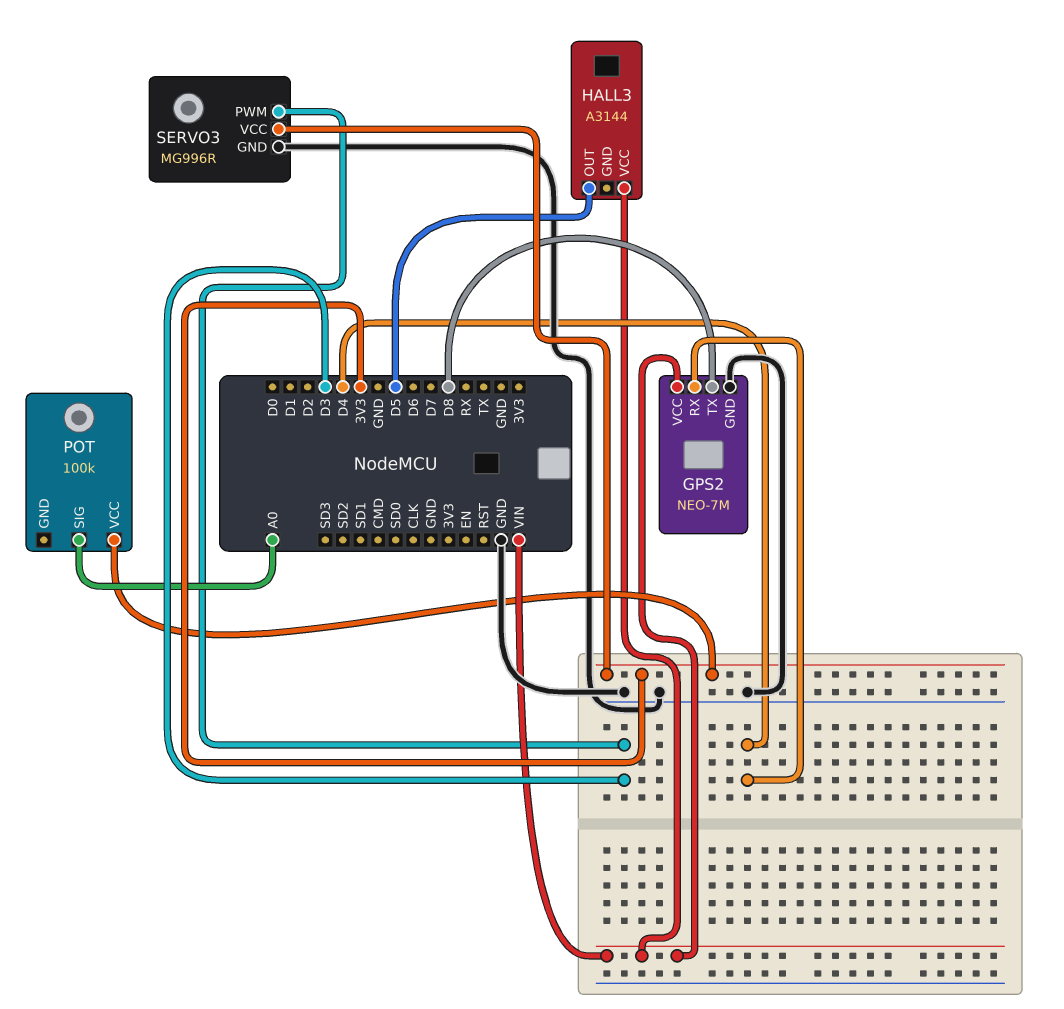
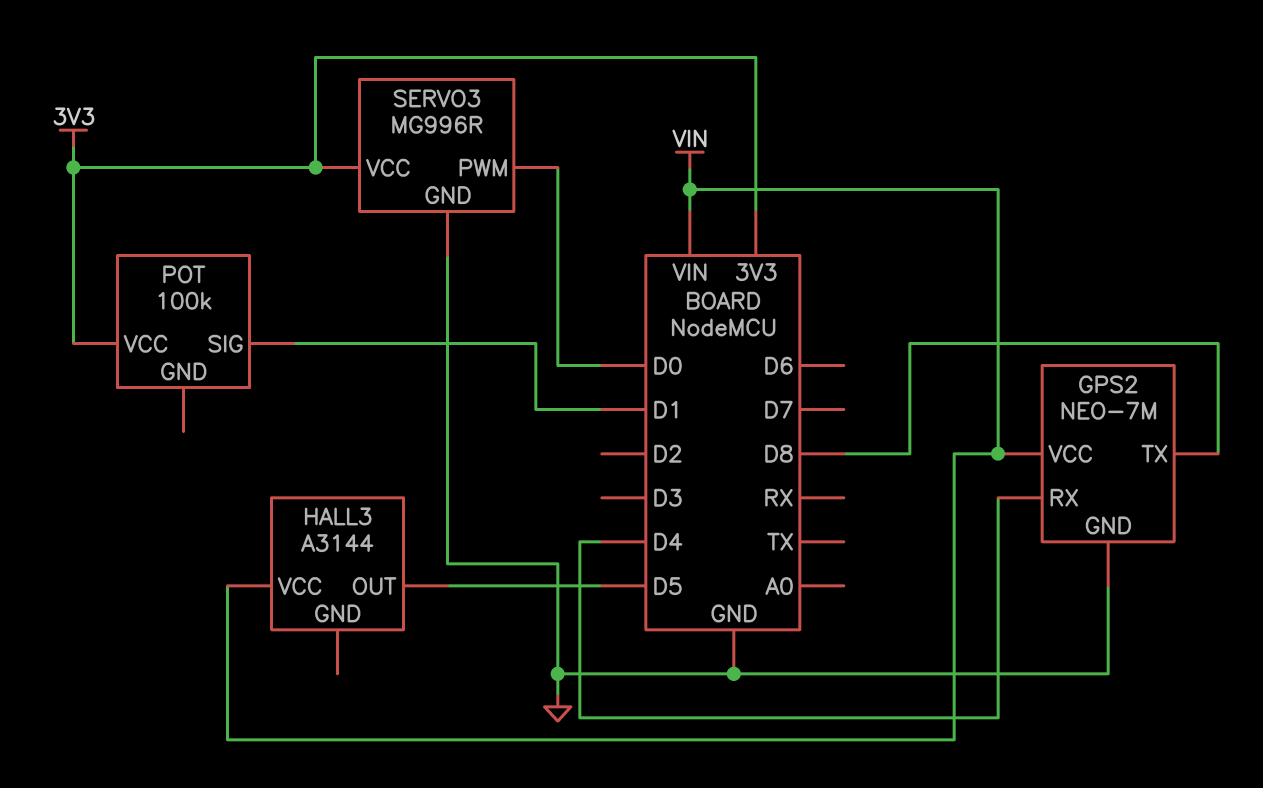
POT pin SIG: A0 -> D1
SERVO3 pin PWM: D3 -> D0

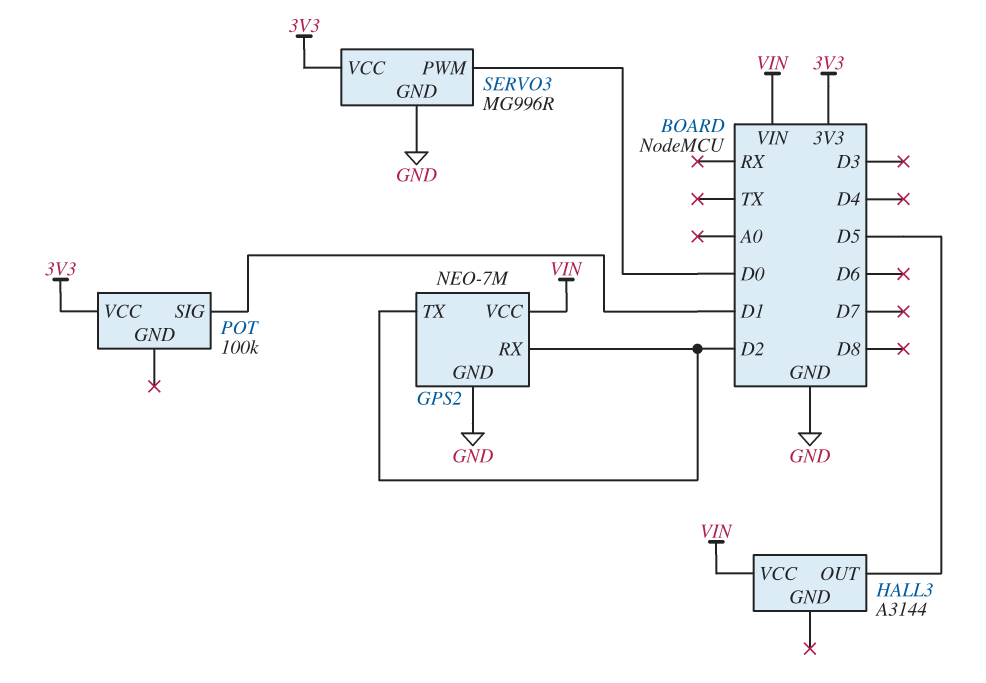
GPS2 pin RX: D4 -> D2
GPS2 pin TX: D8 -> D2

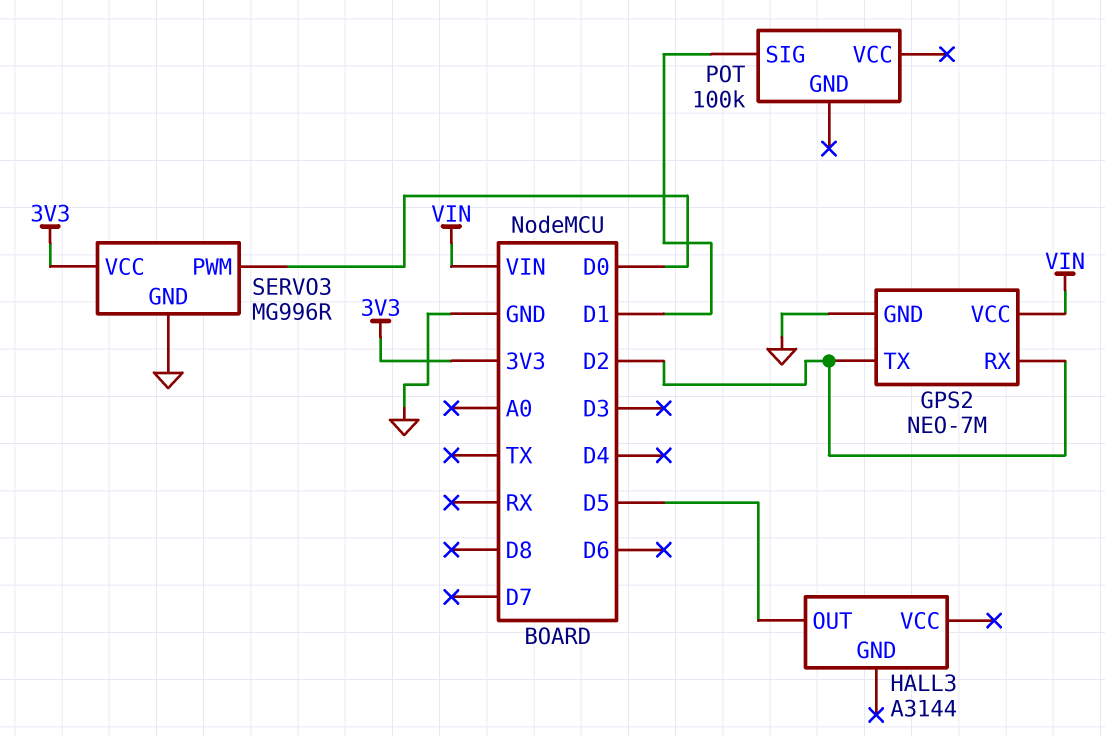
HALL3 pin VCC: VIN -> none
POT pin VCC: 3V3 -> none

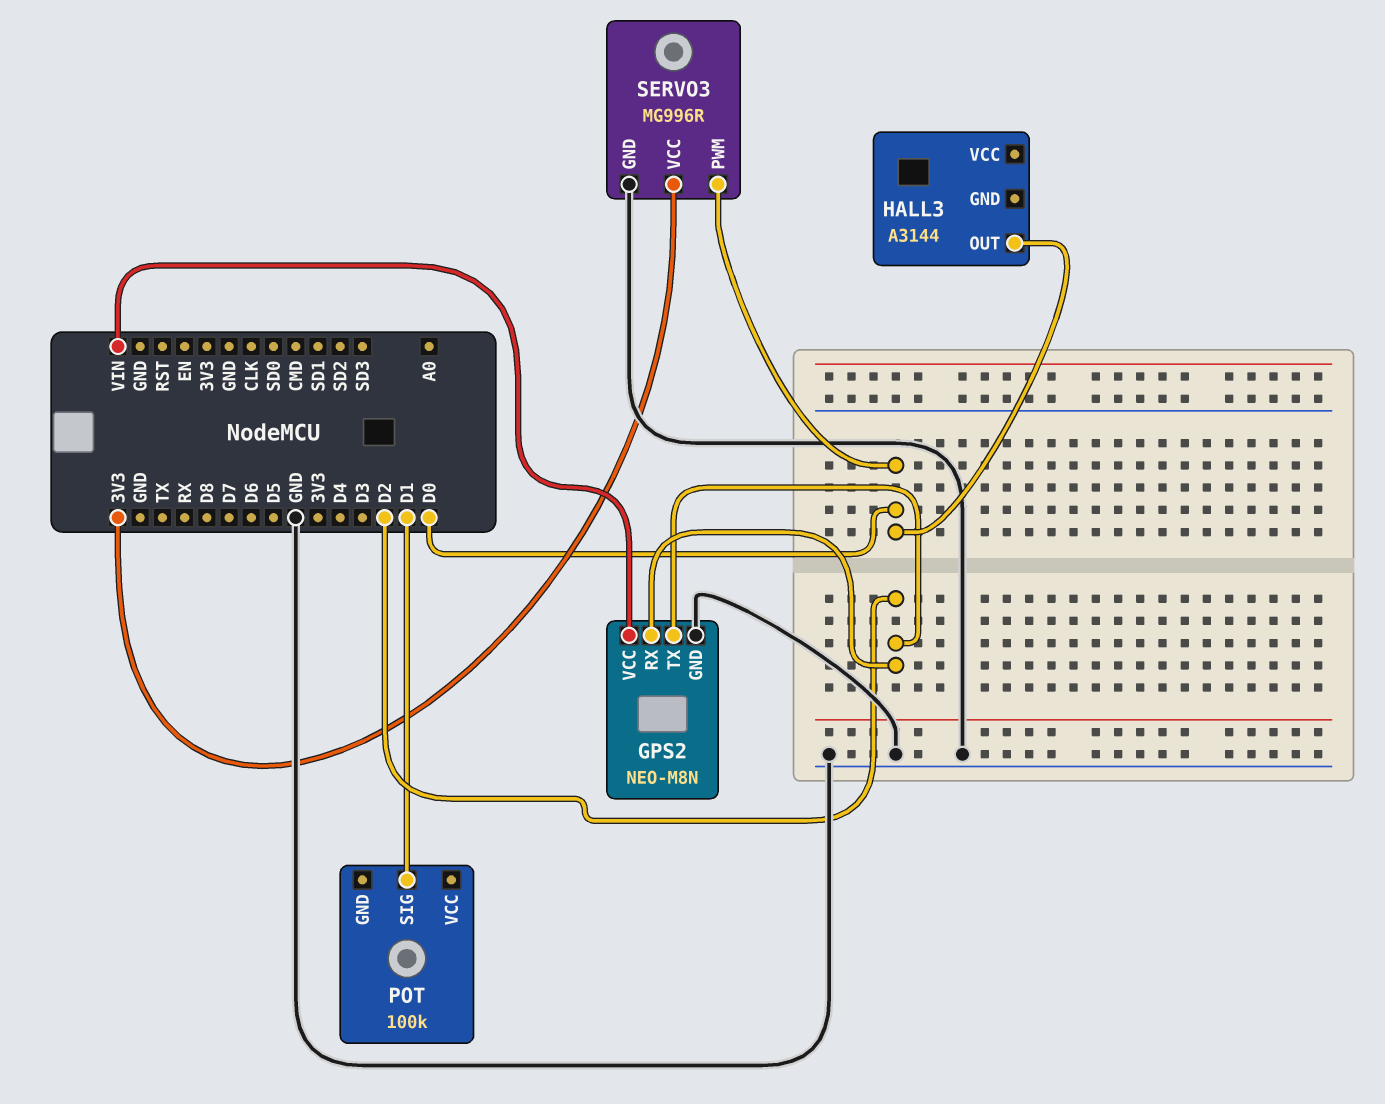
GPS2: NEO-7M -> NEO-M8N
HALL3 pin OUT: D5 -> D0

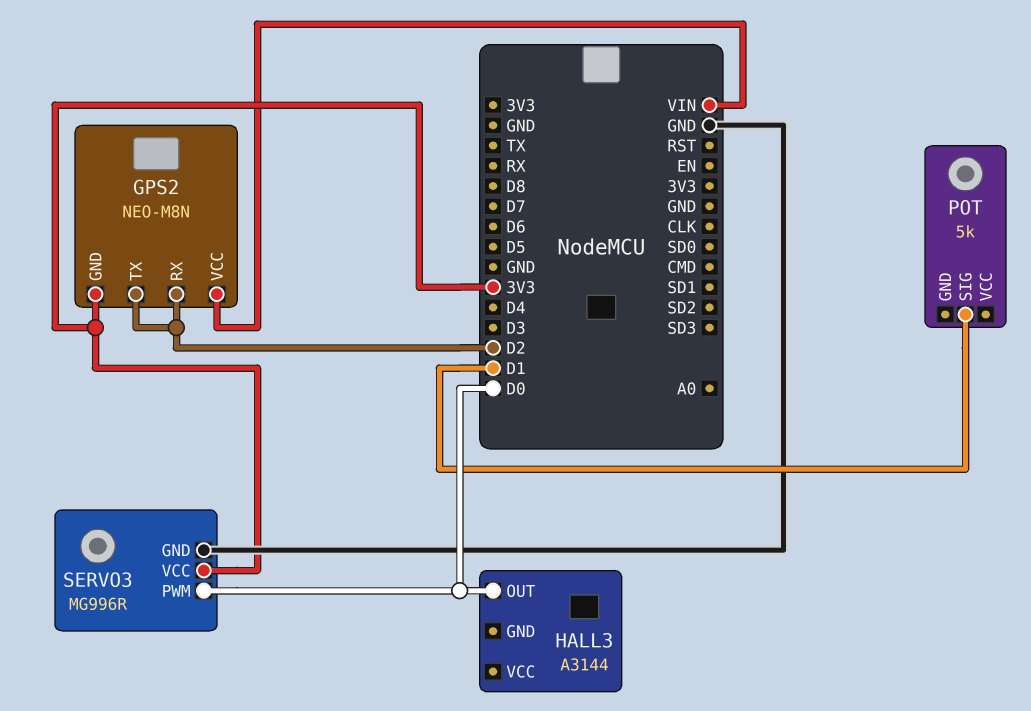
GPS2 pin GND: GND -> 3V3
POT: 100k -> 5k

